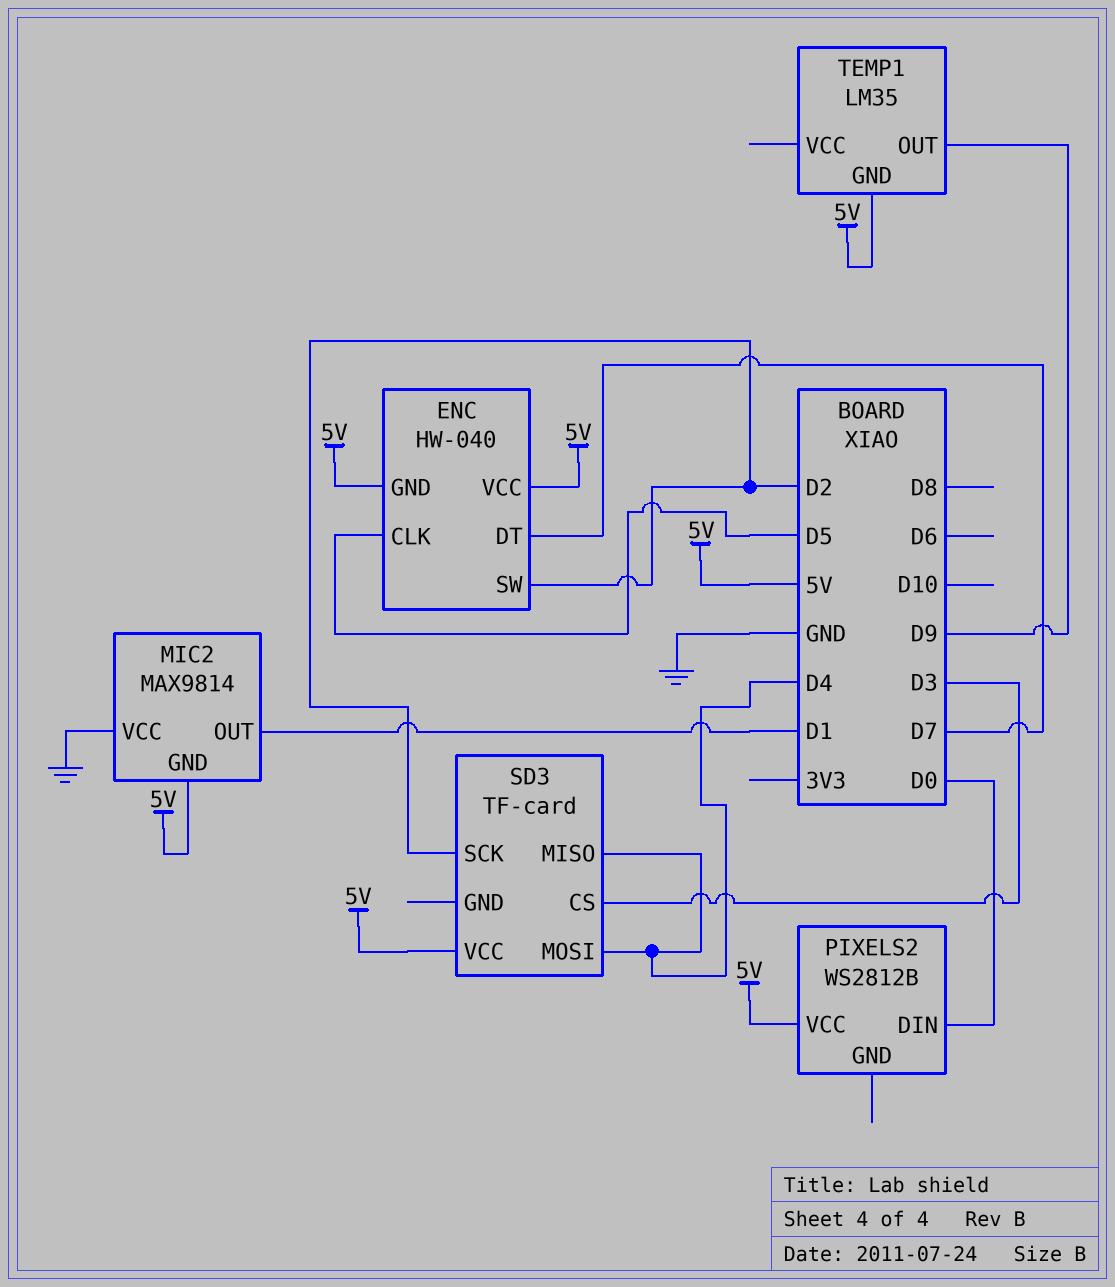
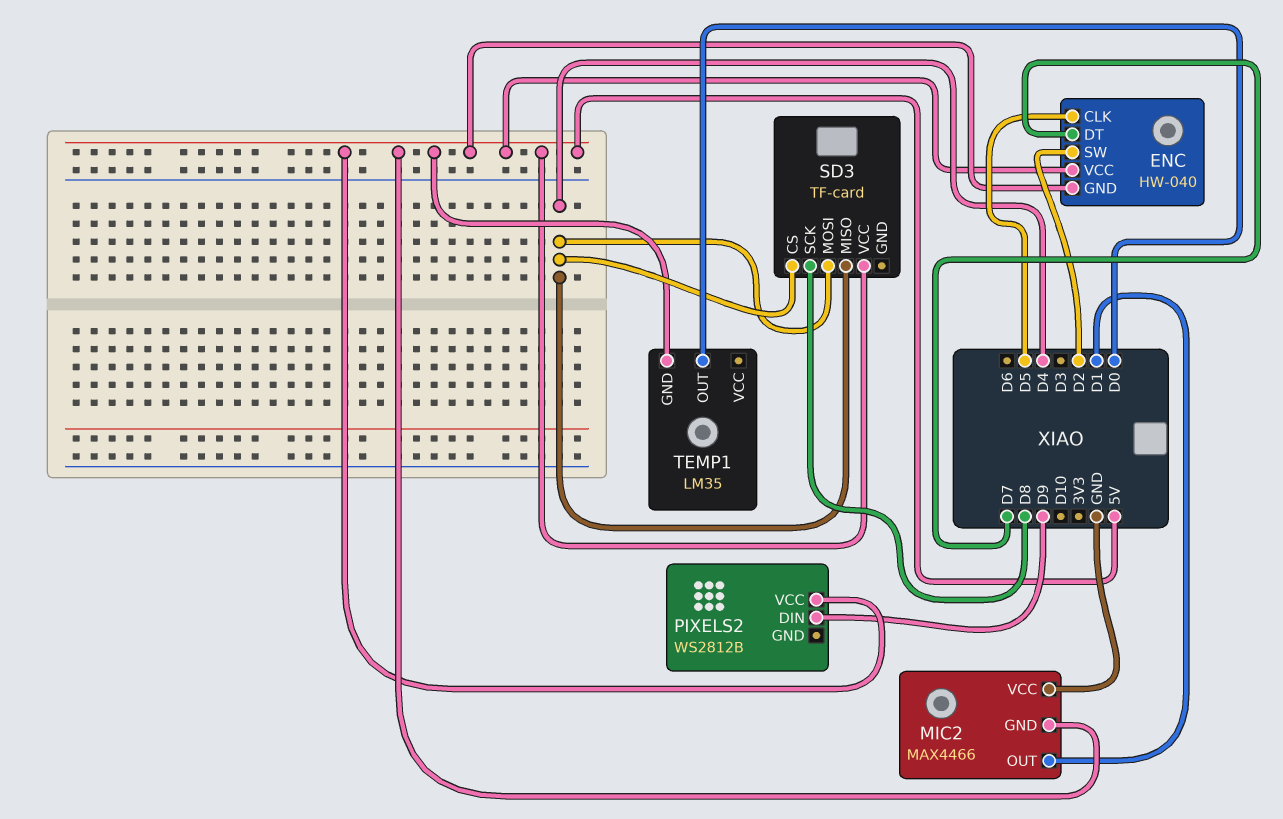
MIC2: MAX9814 -> MAX4466
PIXELS2 pin DIN: D0 -> D9
SD3 pin CS: D3 -> D4
SD3 pin SCK: D2 -> D8
TEMP1 pin OUT: D9 -> D0

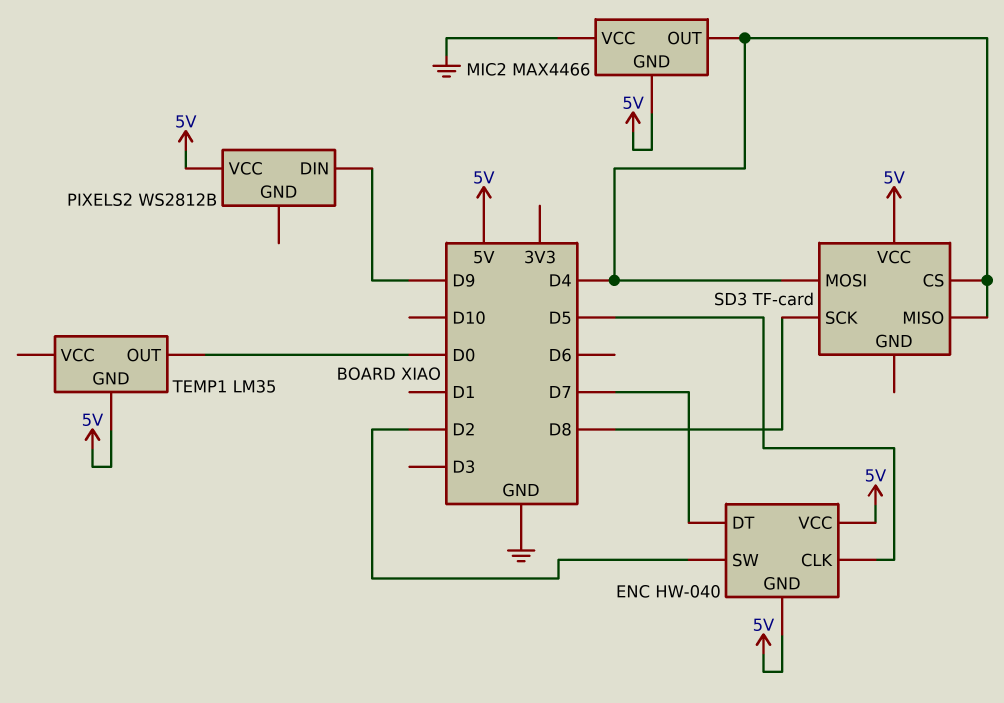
MIC2 pin OUT: D1 -> D4

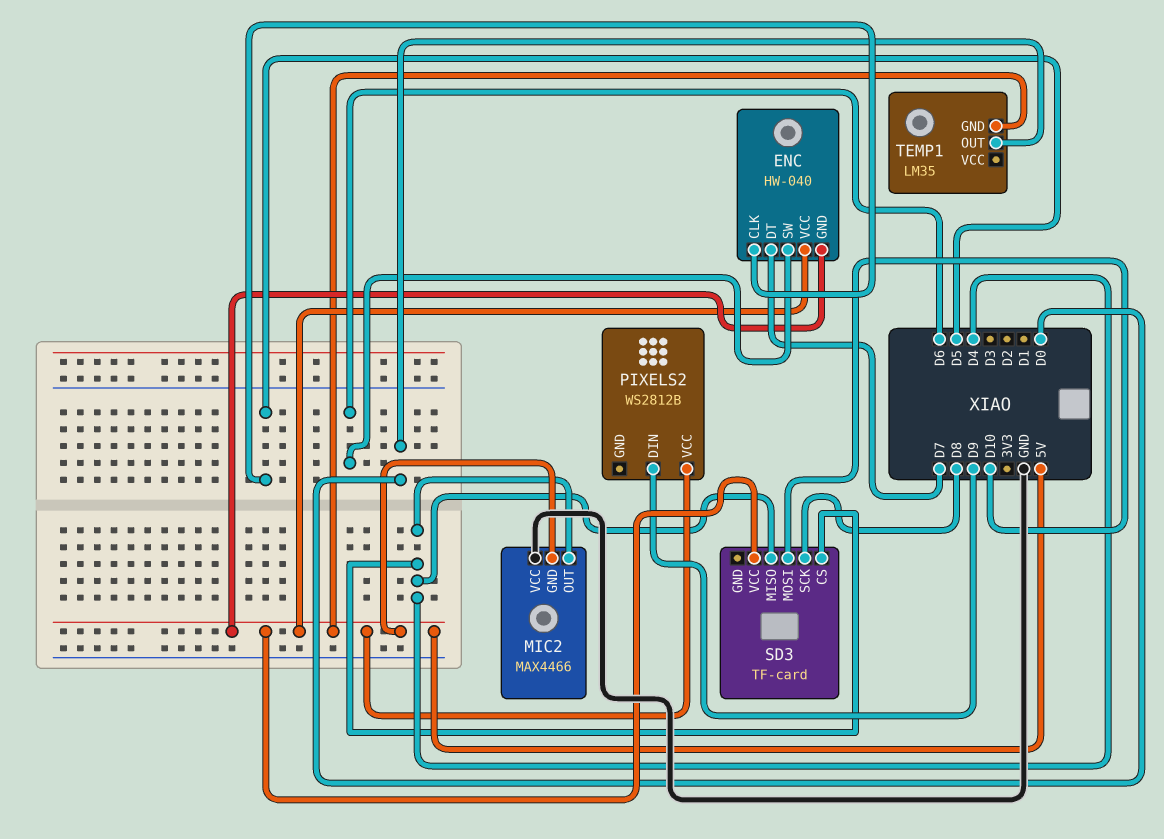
ENC pin SW: D2 -> D6
SD3 pin MOSI: D4 -> D10

